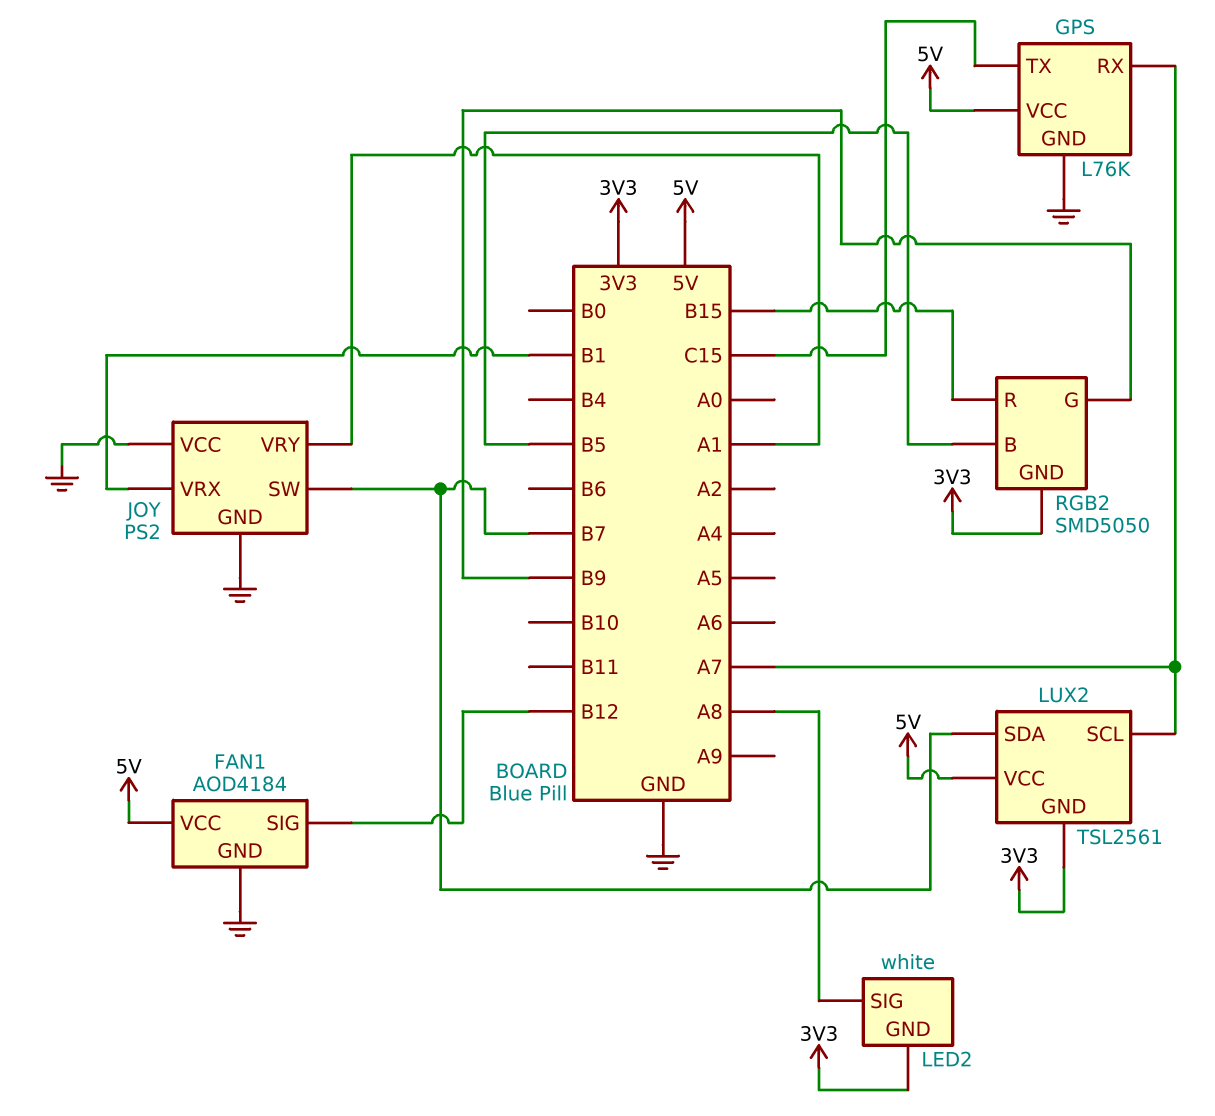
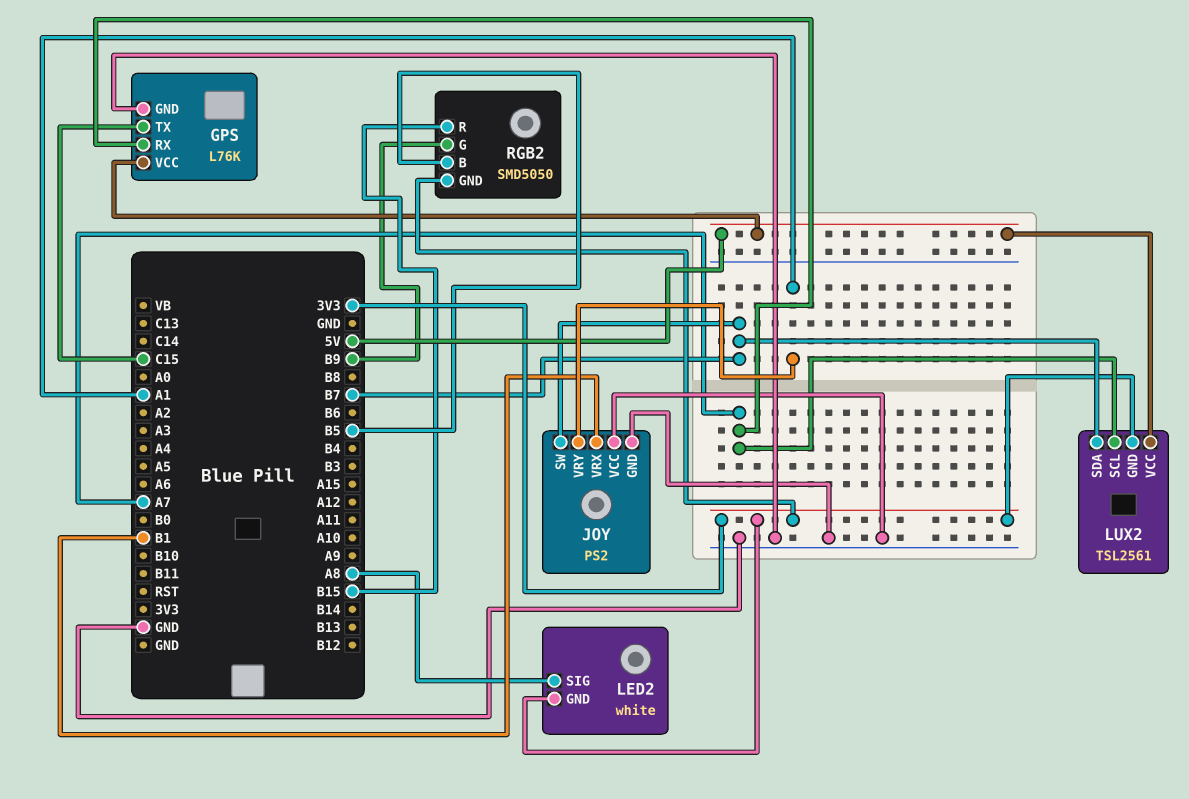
FAN1: AOD4184 -> none
FAN1 pin GND: GND -> none
FAN1 pin SIG: B12 -> none
FAN1 pin VCC: 5V -> none

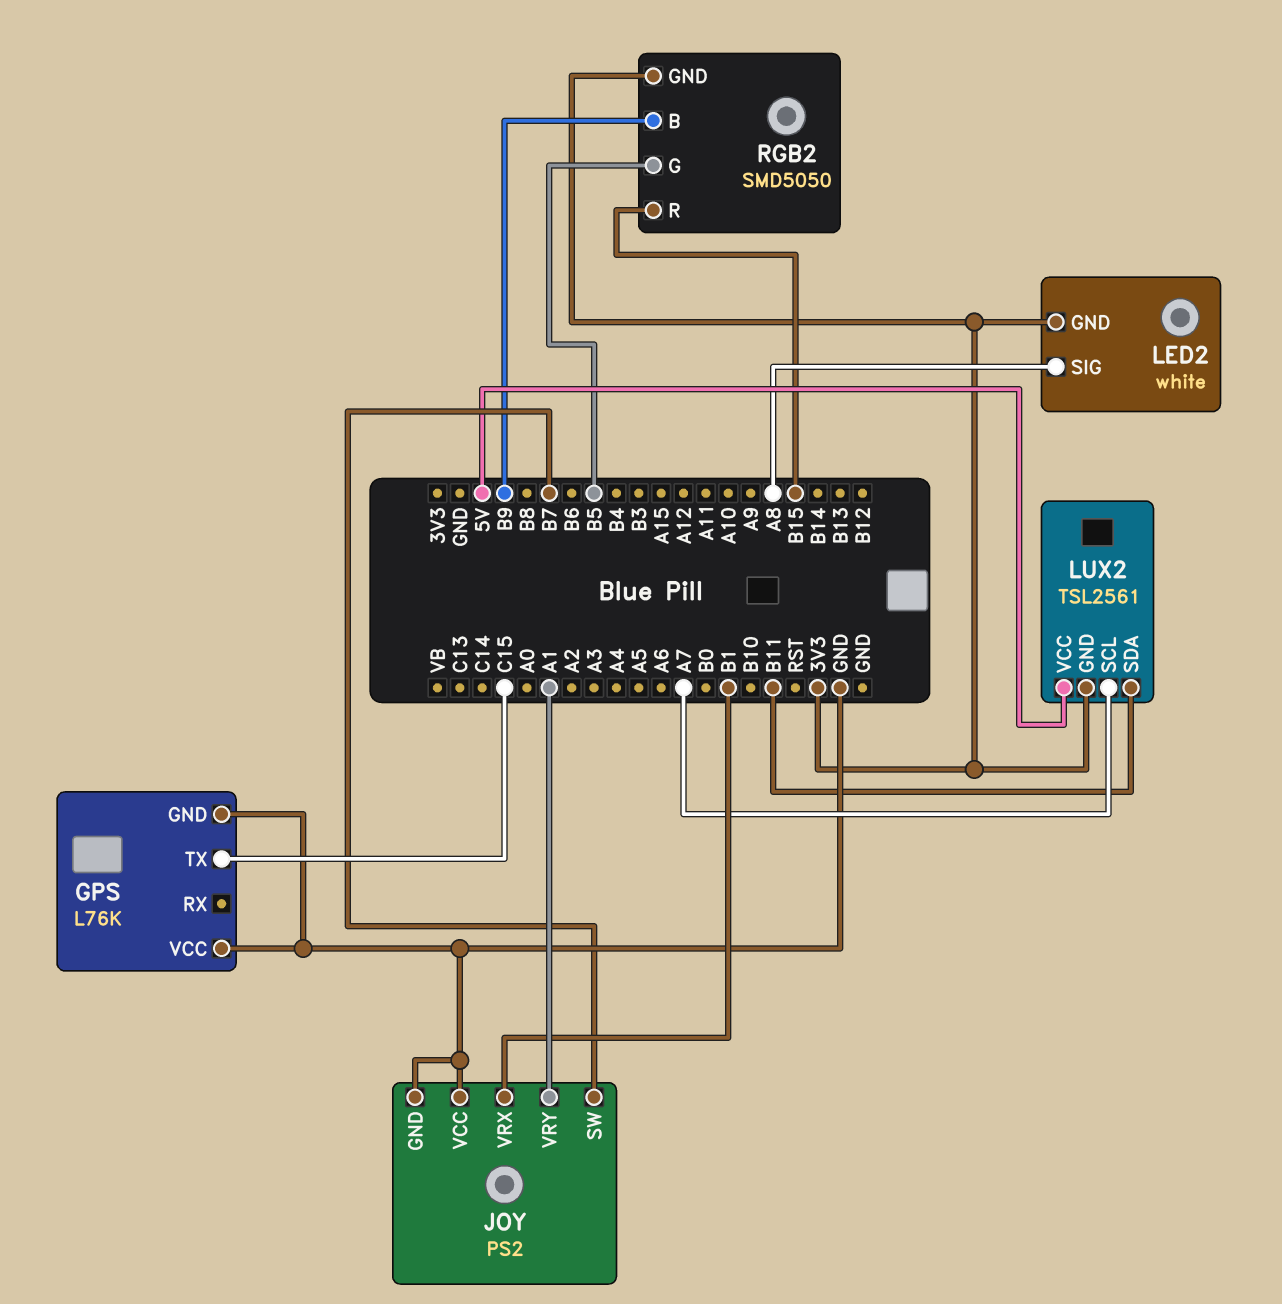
GPS pin RX: A7 -> none
GPS pin VCC: 5V -> GND
LUX2 pin SDA: B7 -> B11
RGB2 pin B: B5 -> B9
RGB2 pin G: B9 -> B5

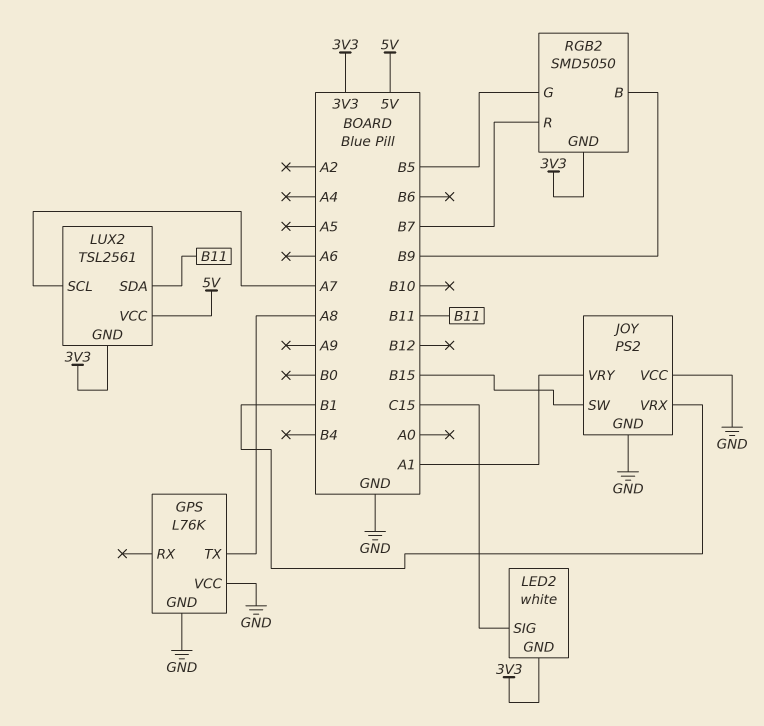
GPS pin TX: C15 -> A8
JOY pin SW: B7 -> B15
LED2 pin SIG: A8 -> C15
RGB2 pin R: B15 -> B7

